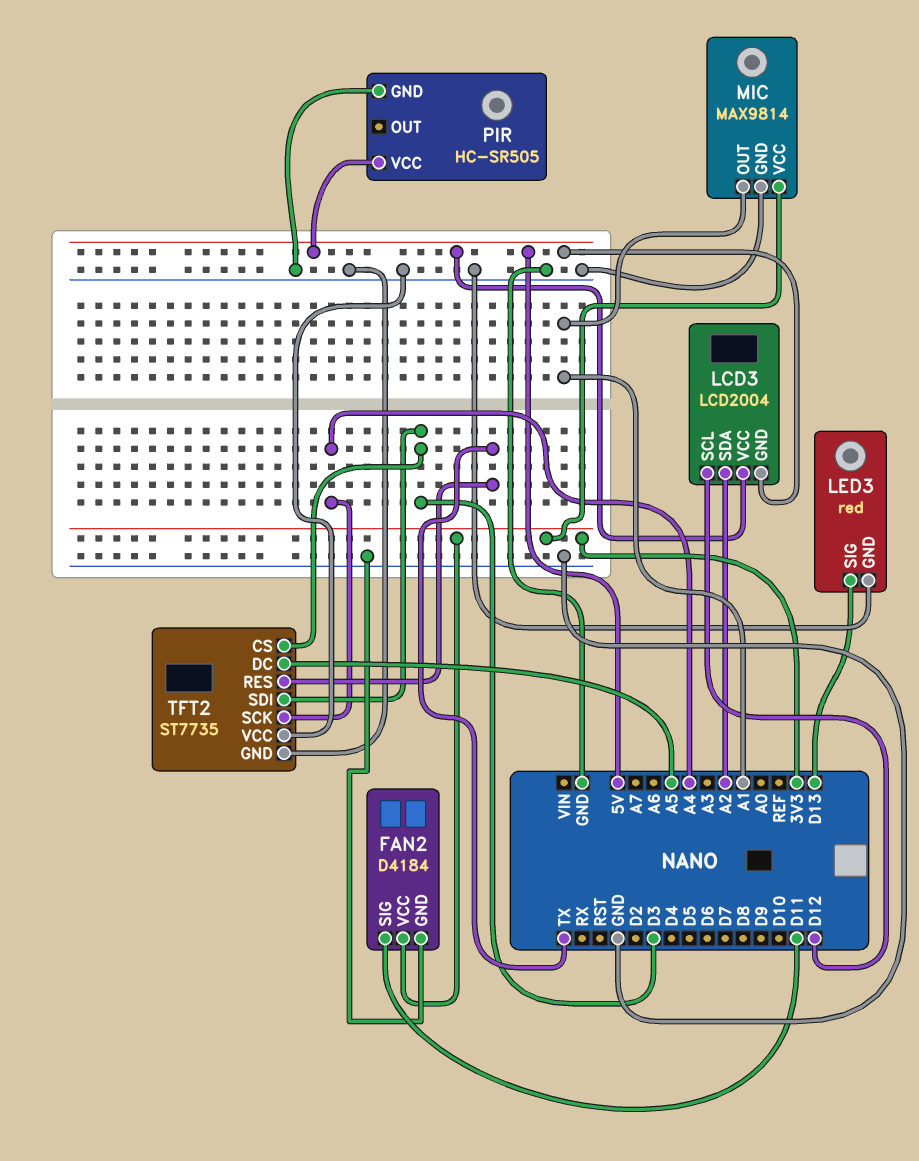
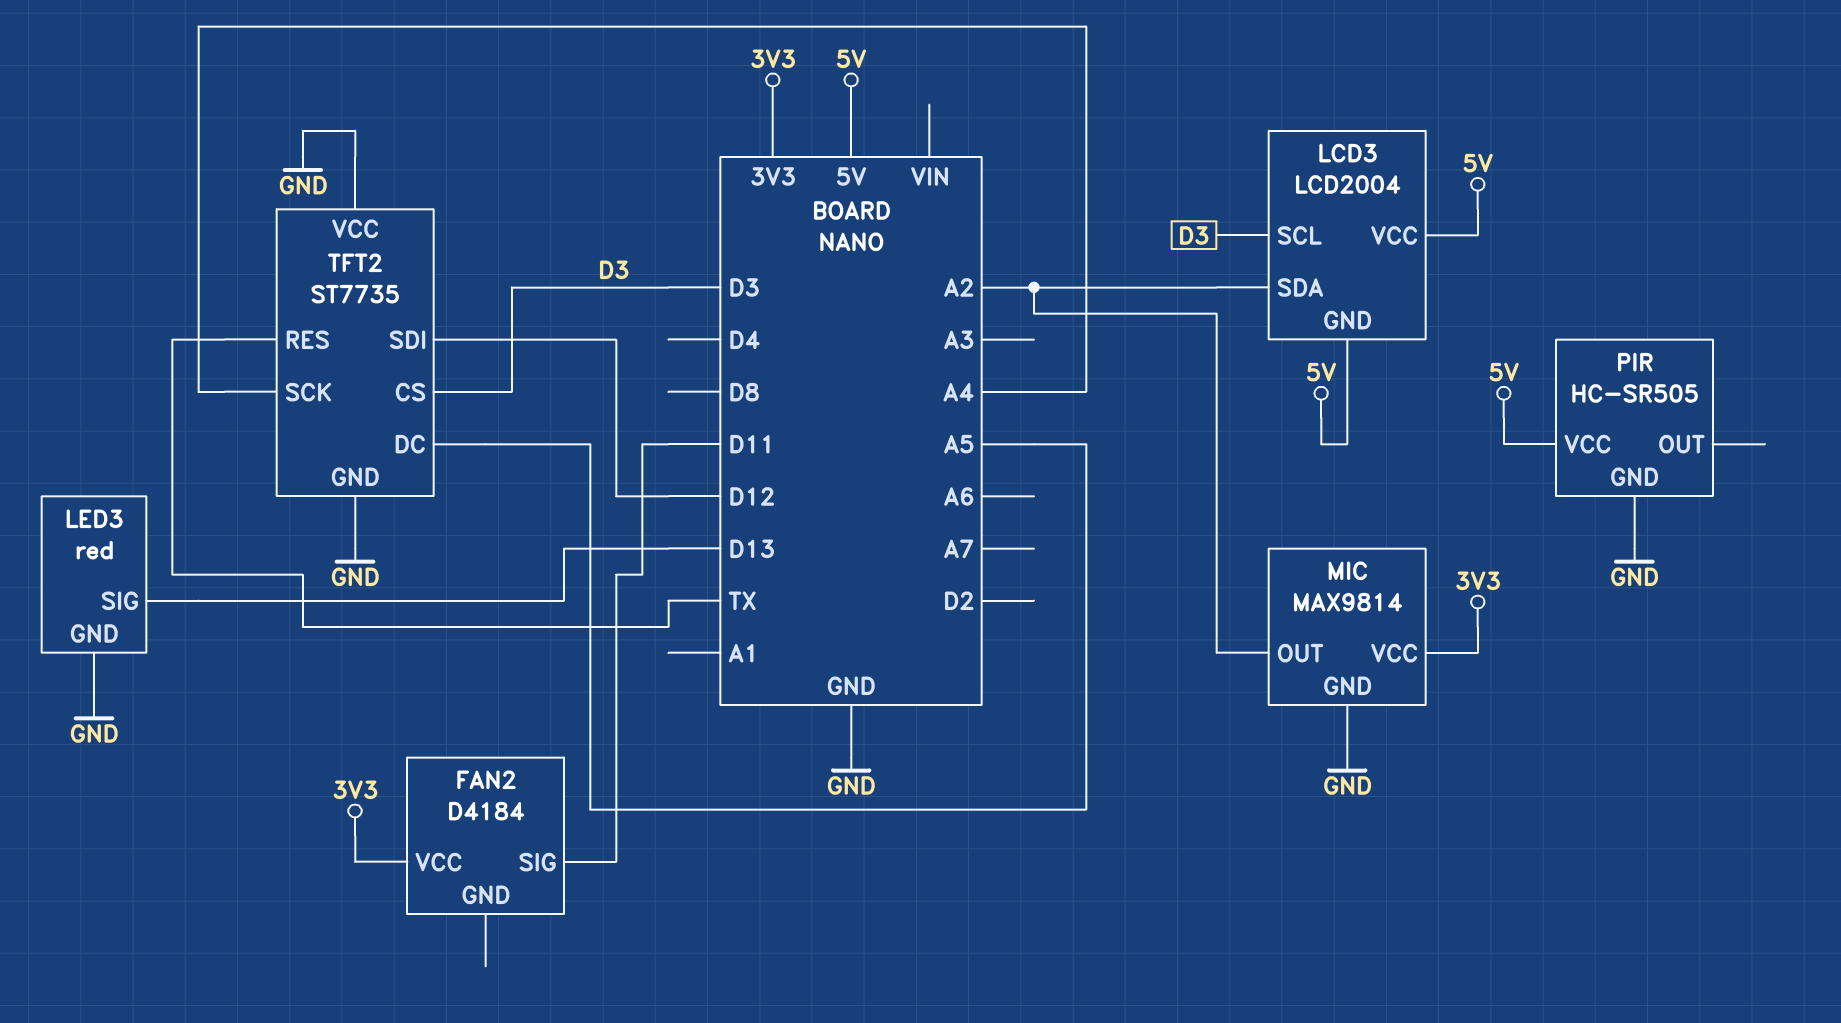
FAN2 pin GND: GND -> none
LCD3 pin SCL: D12 -> D3
MIC pin OUT: A1 -> A2
TFT2 pin SDI: D3 -> D12

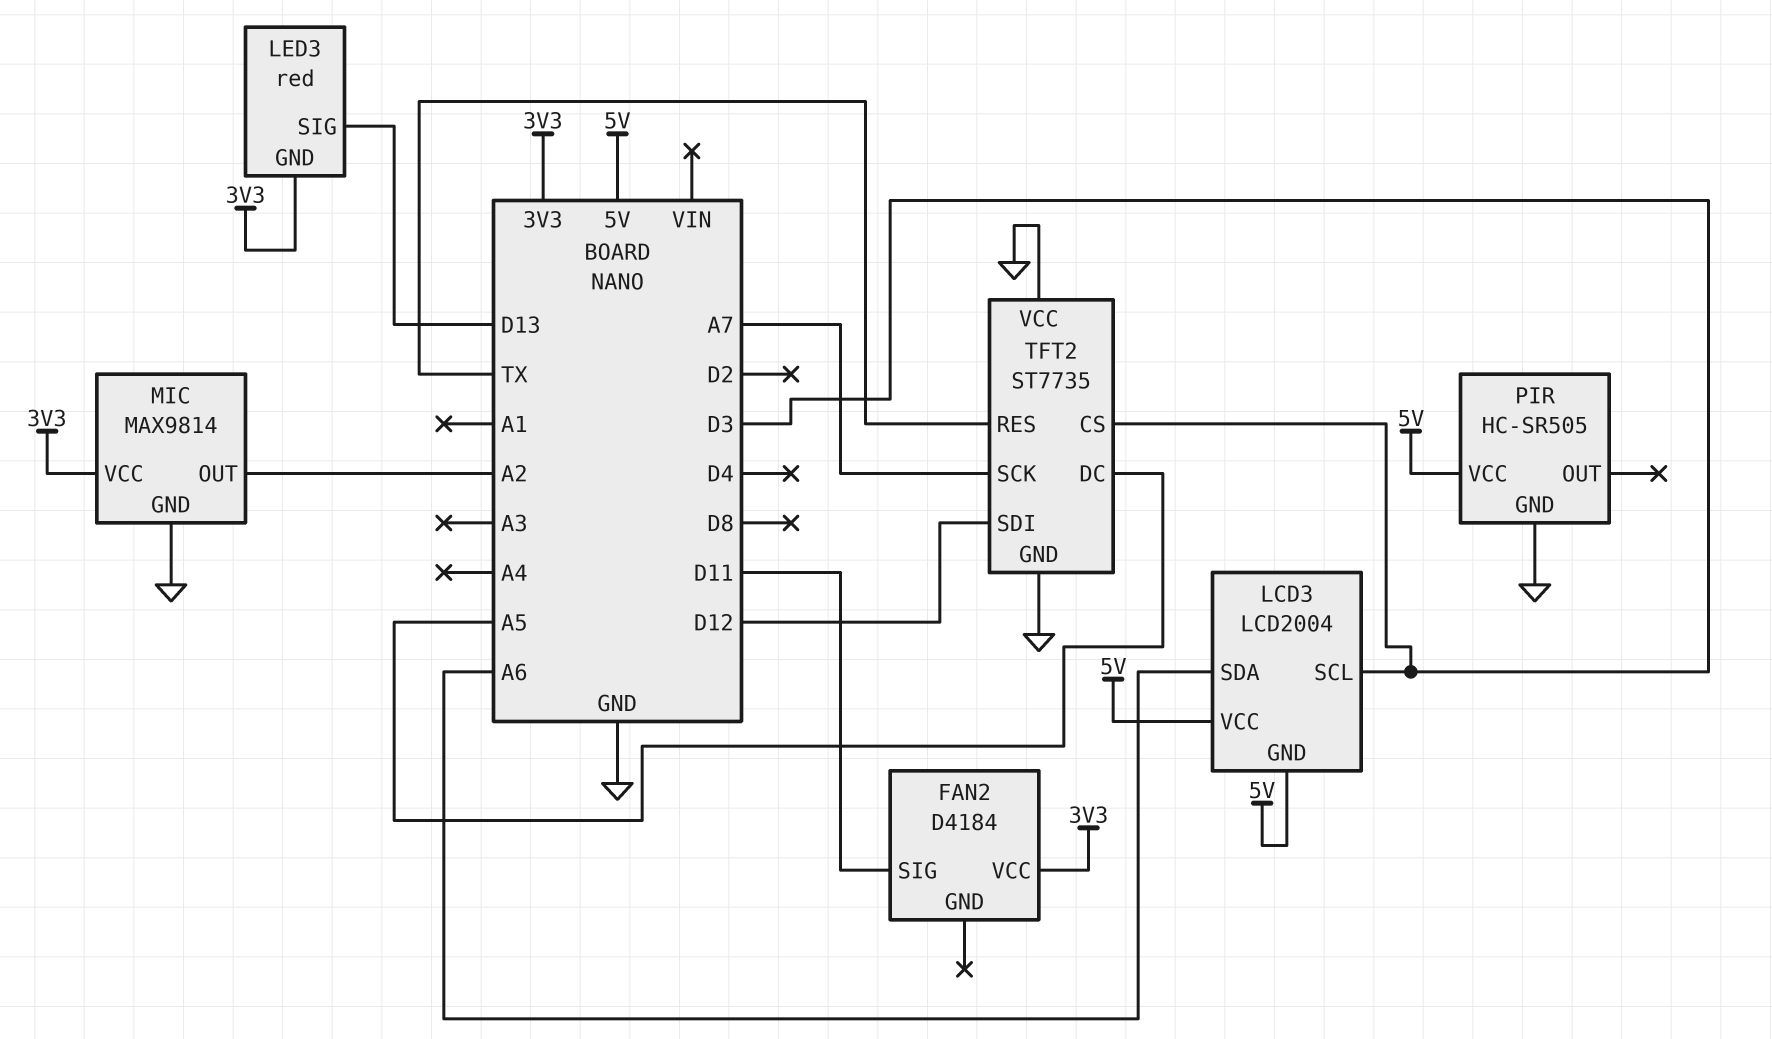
LCD3 pin SDA: A2 -> A6
LED3 pin GND: GND -> 3V3
TFT2 pin SCK: A4 -> A7

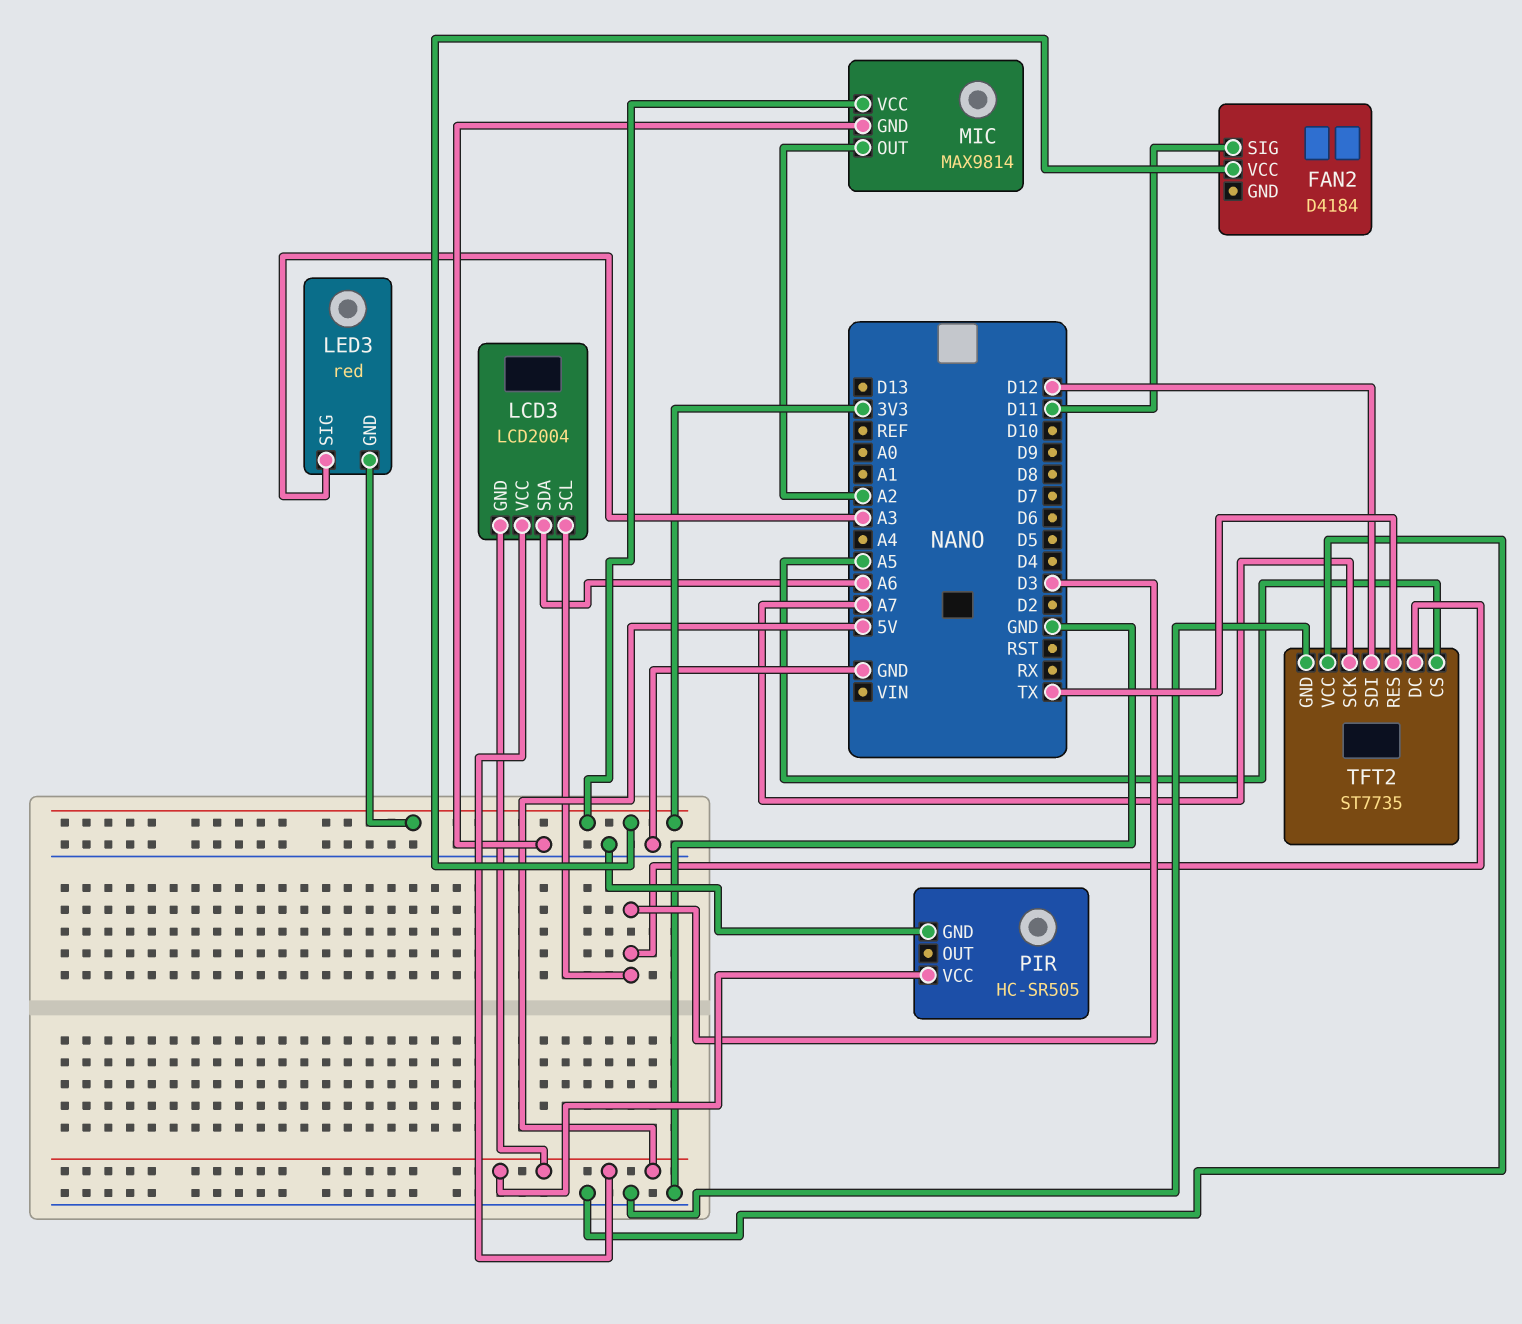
LED3 pin SIG: D13 -> A3
TFT2 pin CS: D3 -> A5
TFT2 pin DC: A5 -> D3

